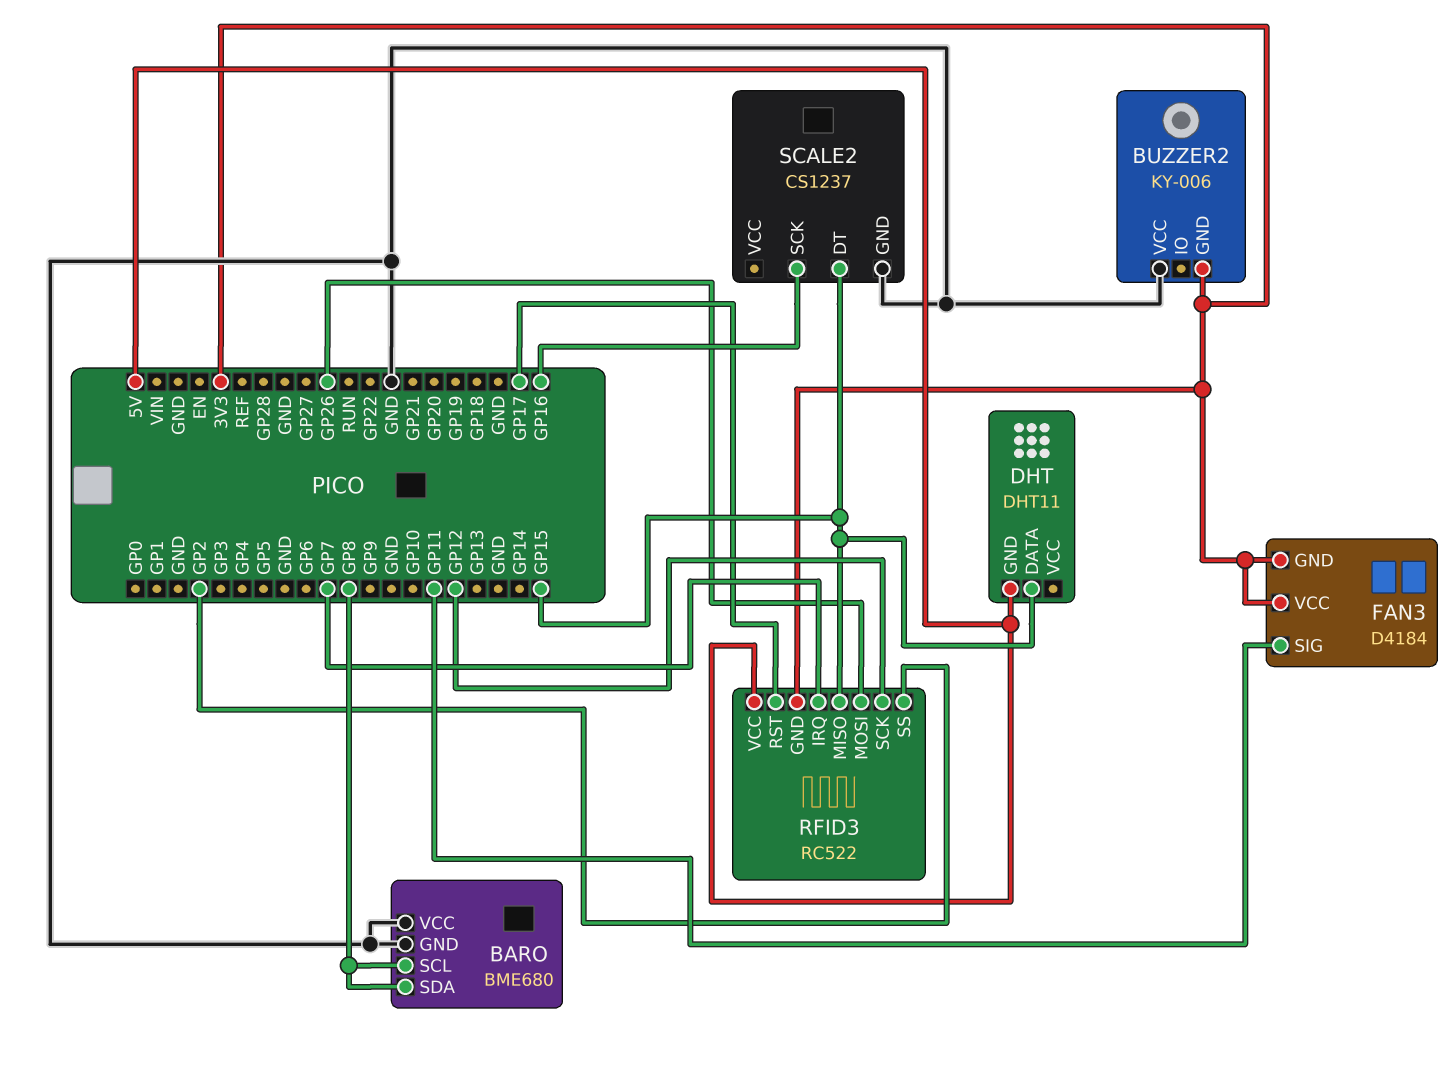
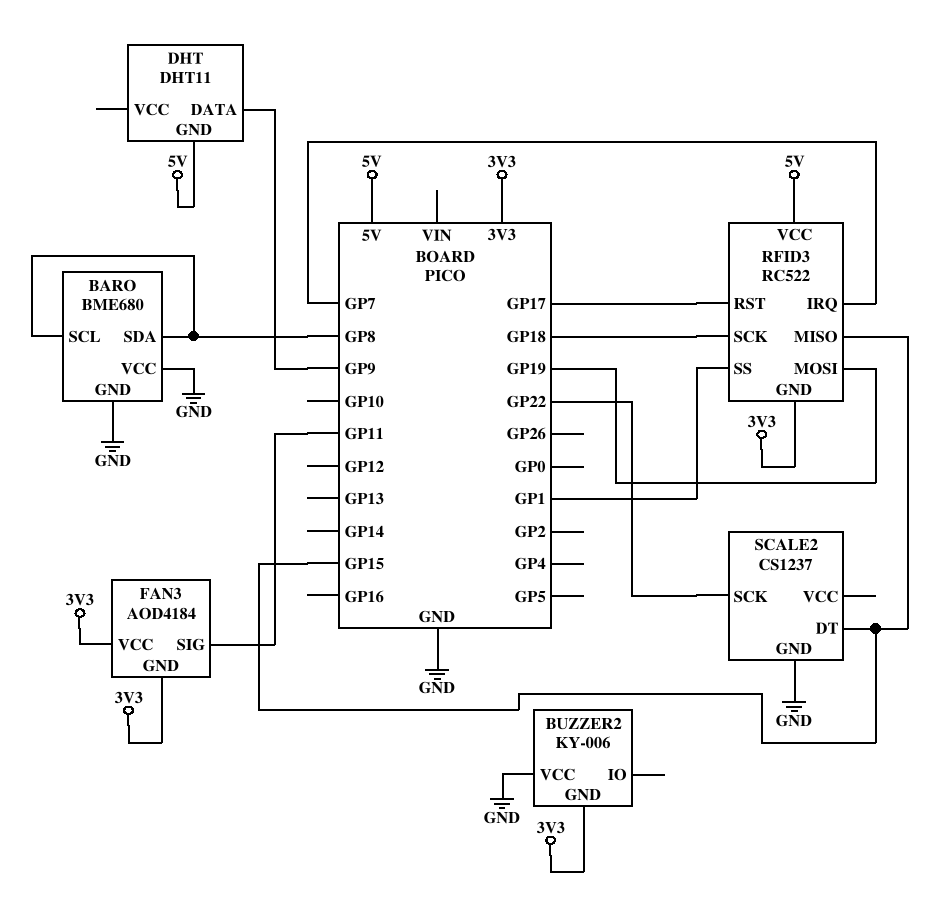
DHT pin DATA: GP15 -> GP9
FAN3: D4184 -> AOD4184
RFID3 pin MOSI: GP26 -> GP19
RFID3 pin SCK: GP12 -> GP18
RFID3 pin SS: GP2 -> GP1
SCALE2 pin SCK: GP16 -> GP22

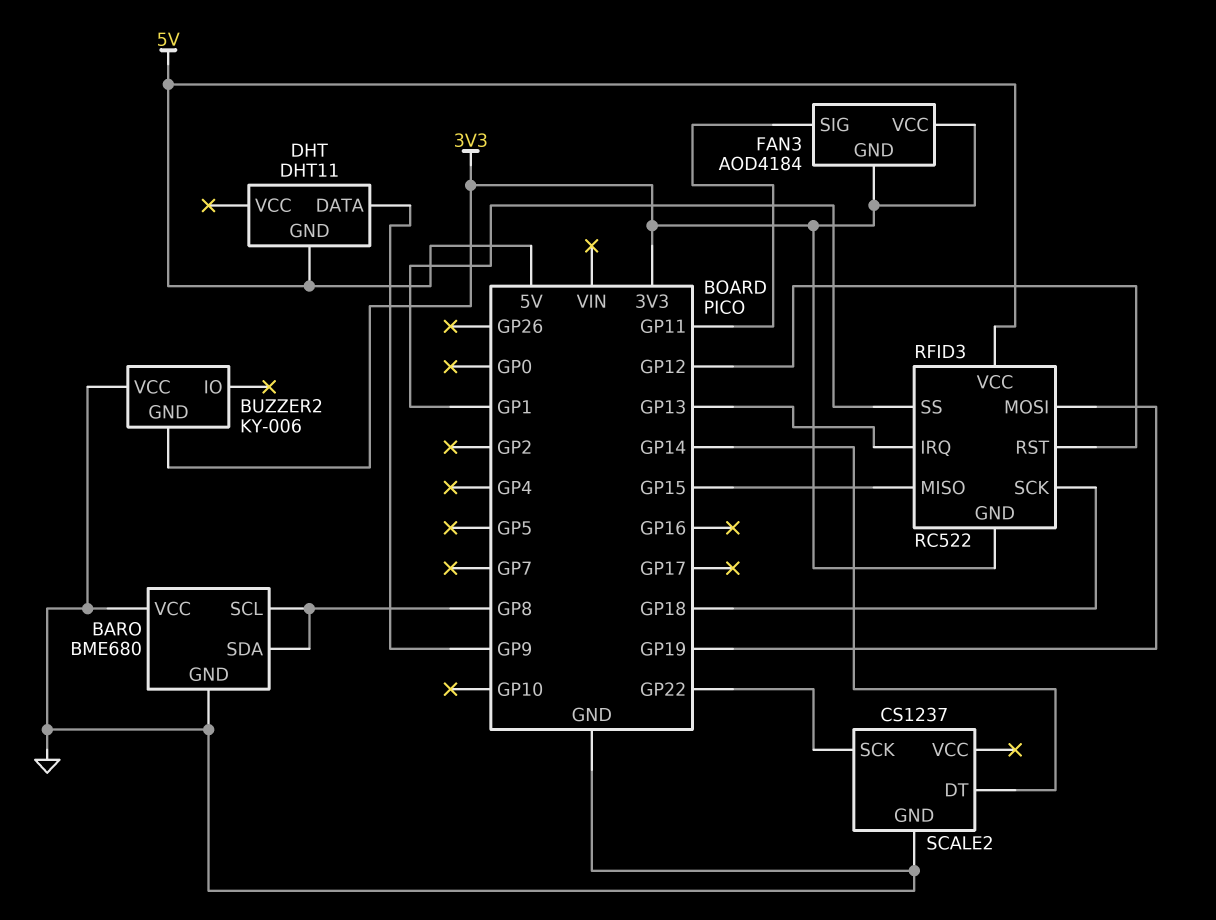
RFID3 pin IRQ: GP7 -> GP13
RFID3 pin RST: GP17 -> GP12
SCALE2 pin DT: GP15 -> GP14

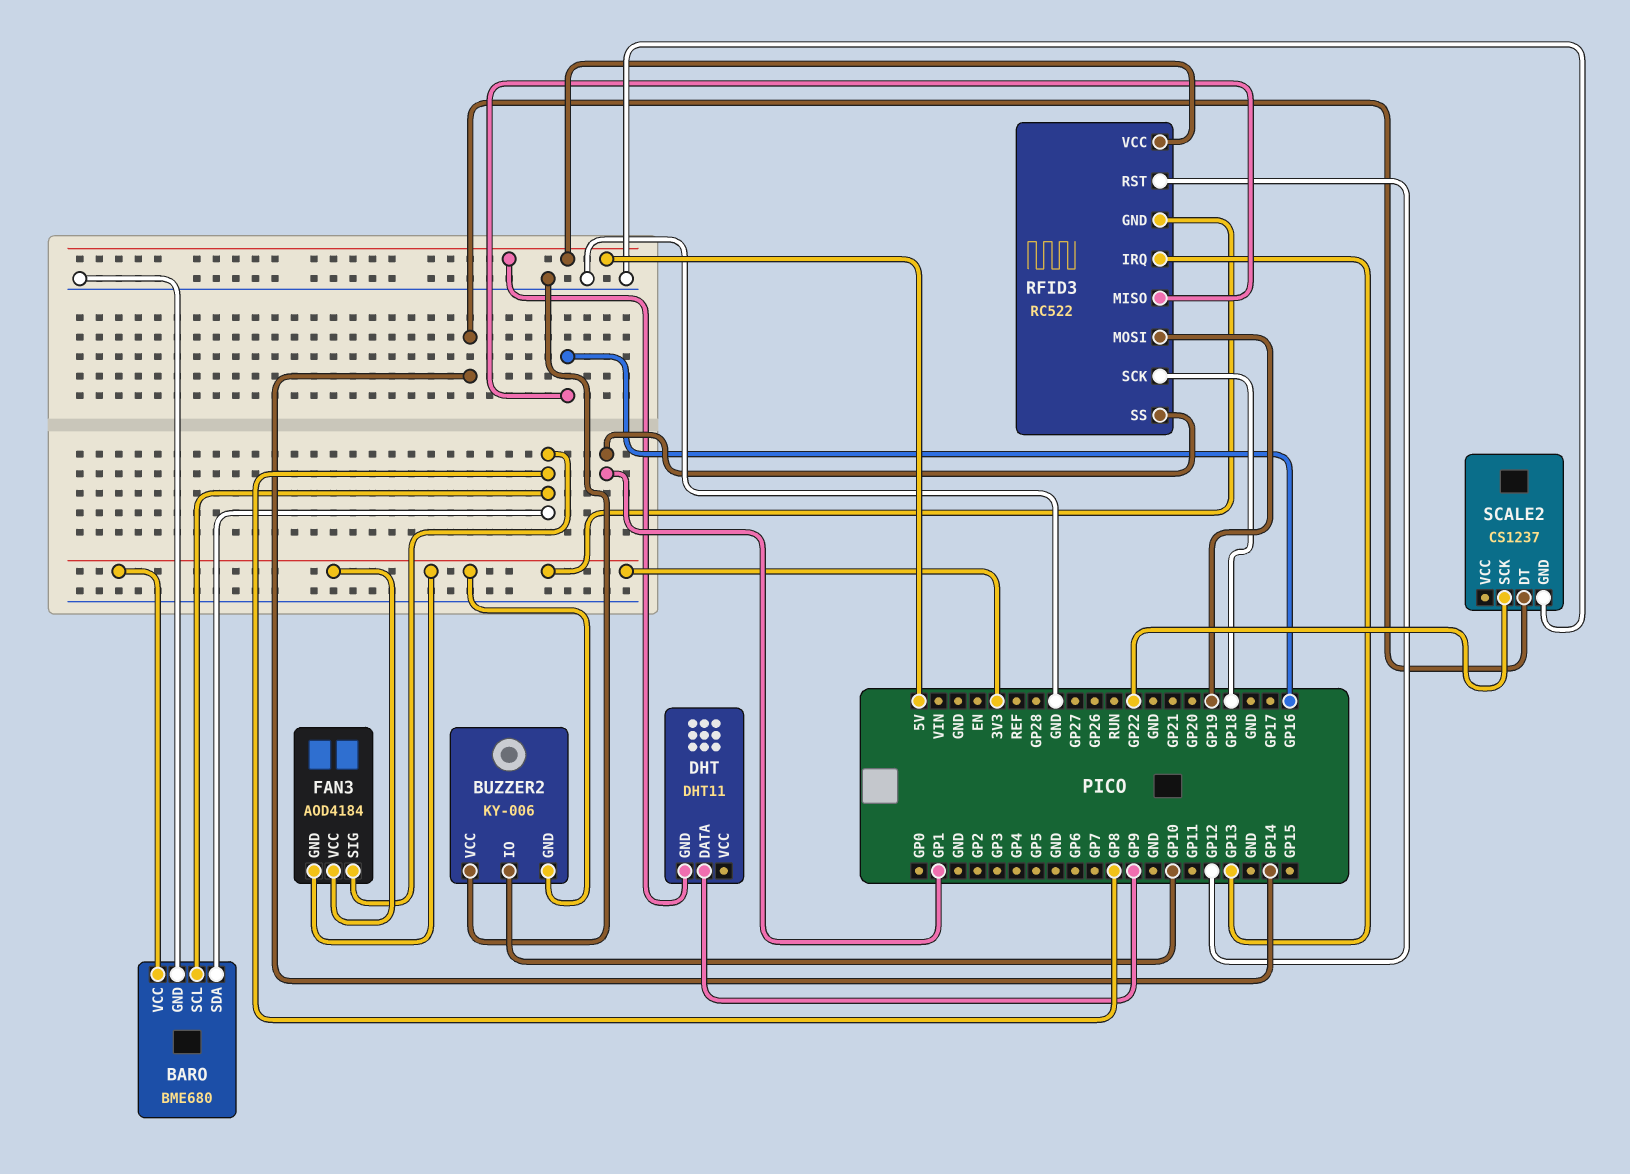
BARO pin VCC: GND -> 3V3
BUZZER2 pin IO: none -> GP10
FAN3 pin SIG: GP11 -> GP8
RFID3 pin MISO: GP15 -> GP16

